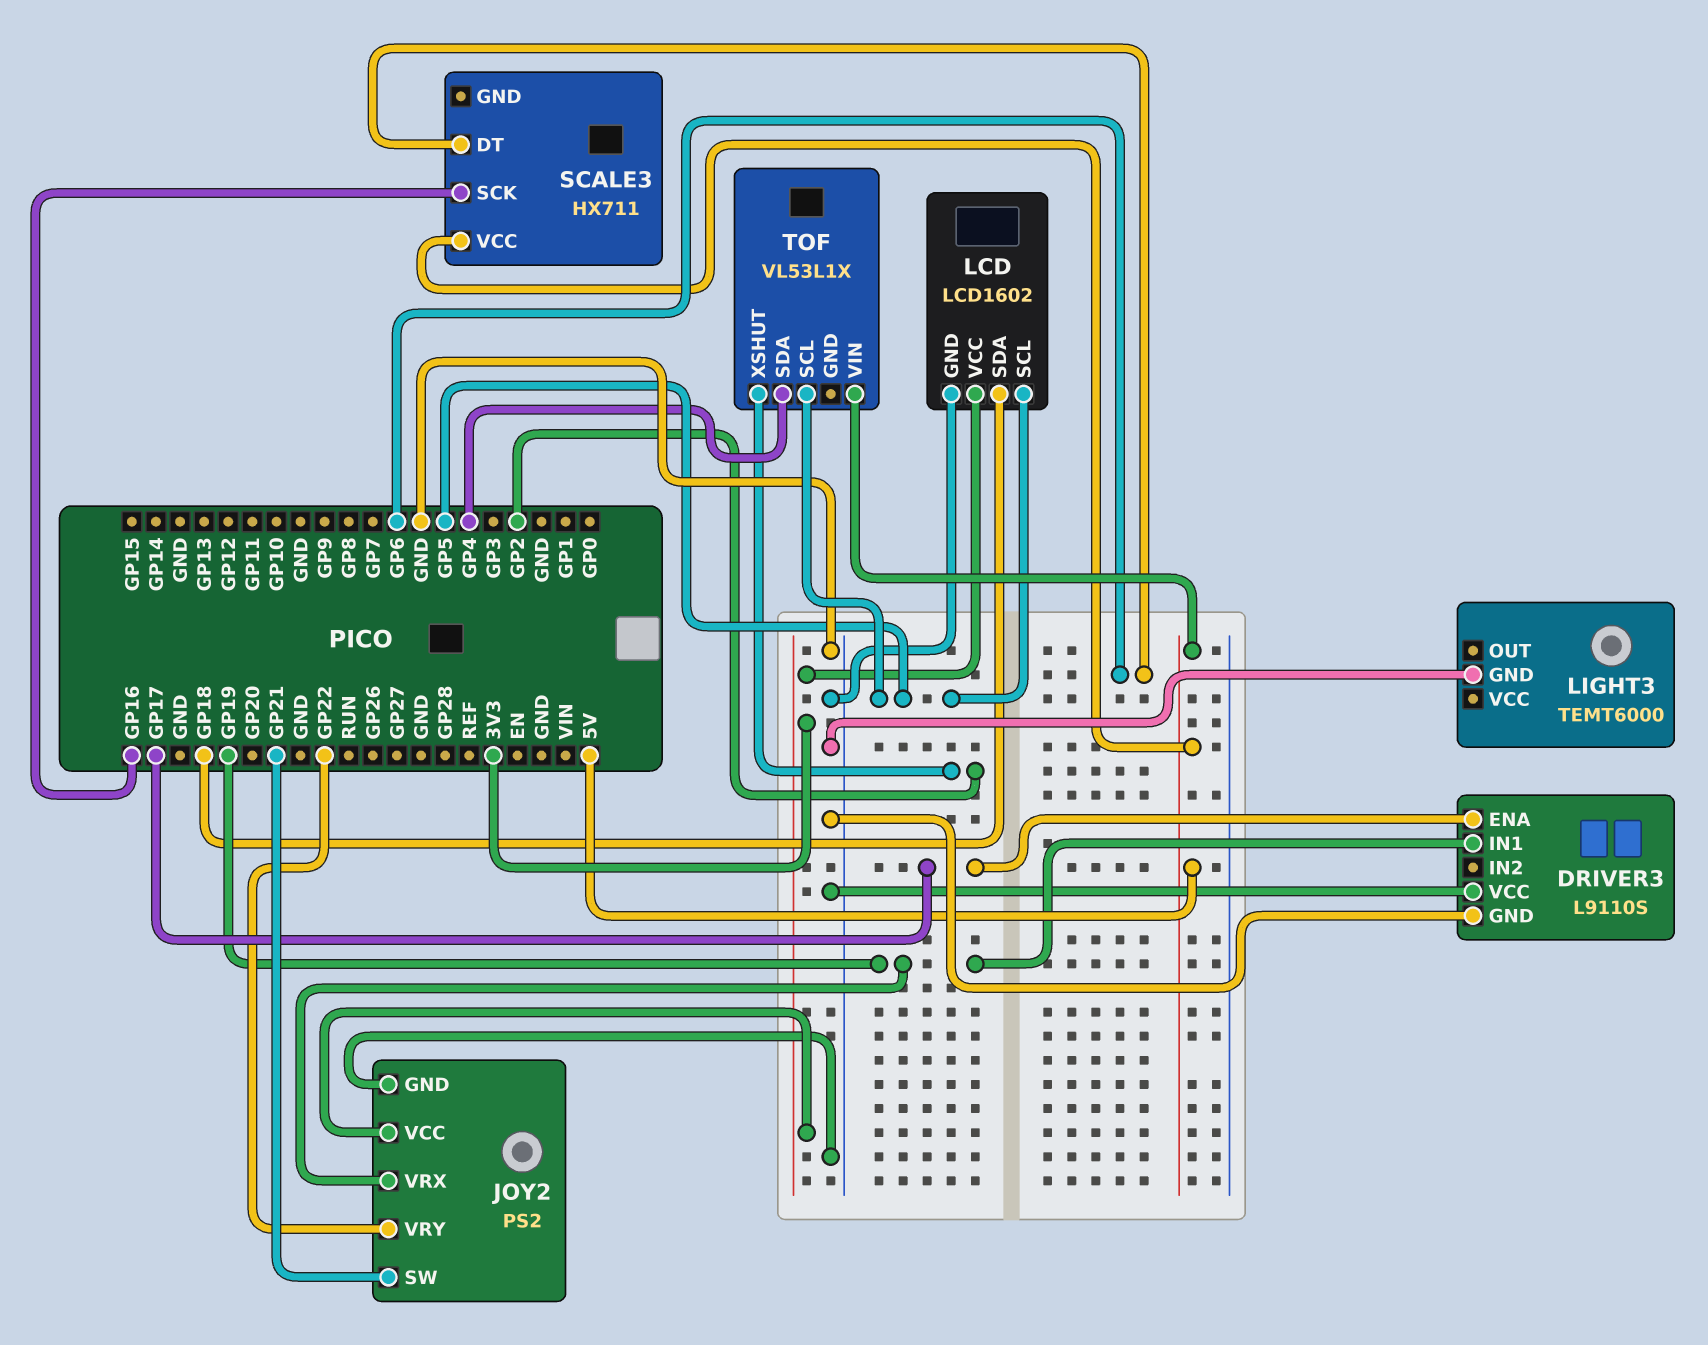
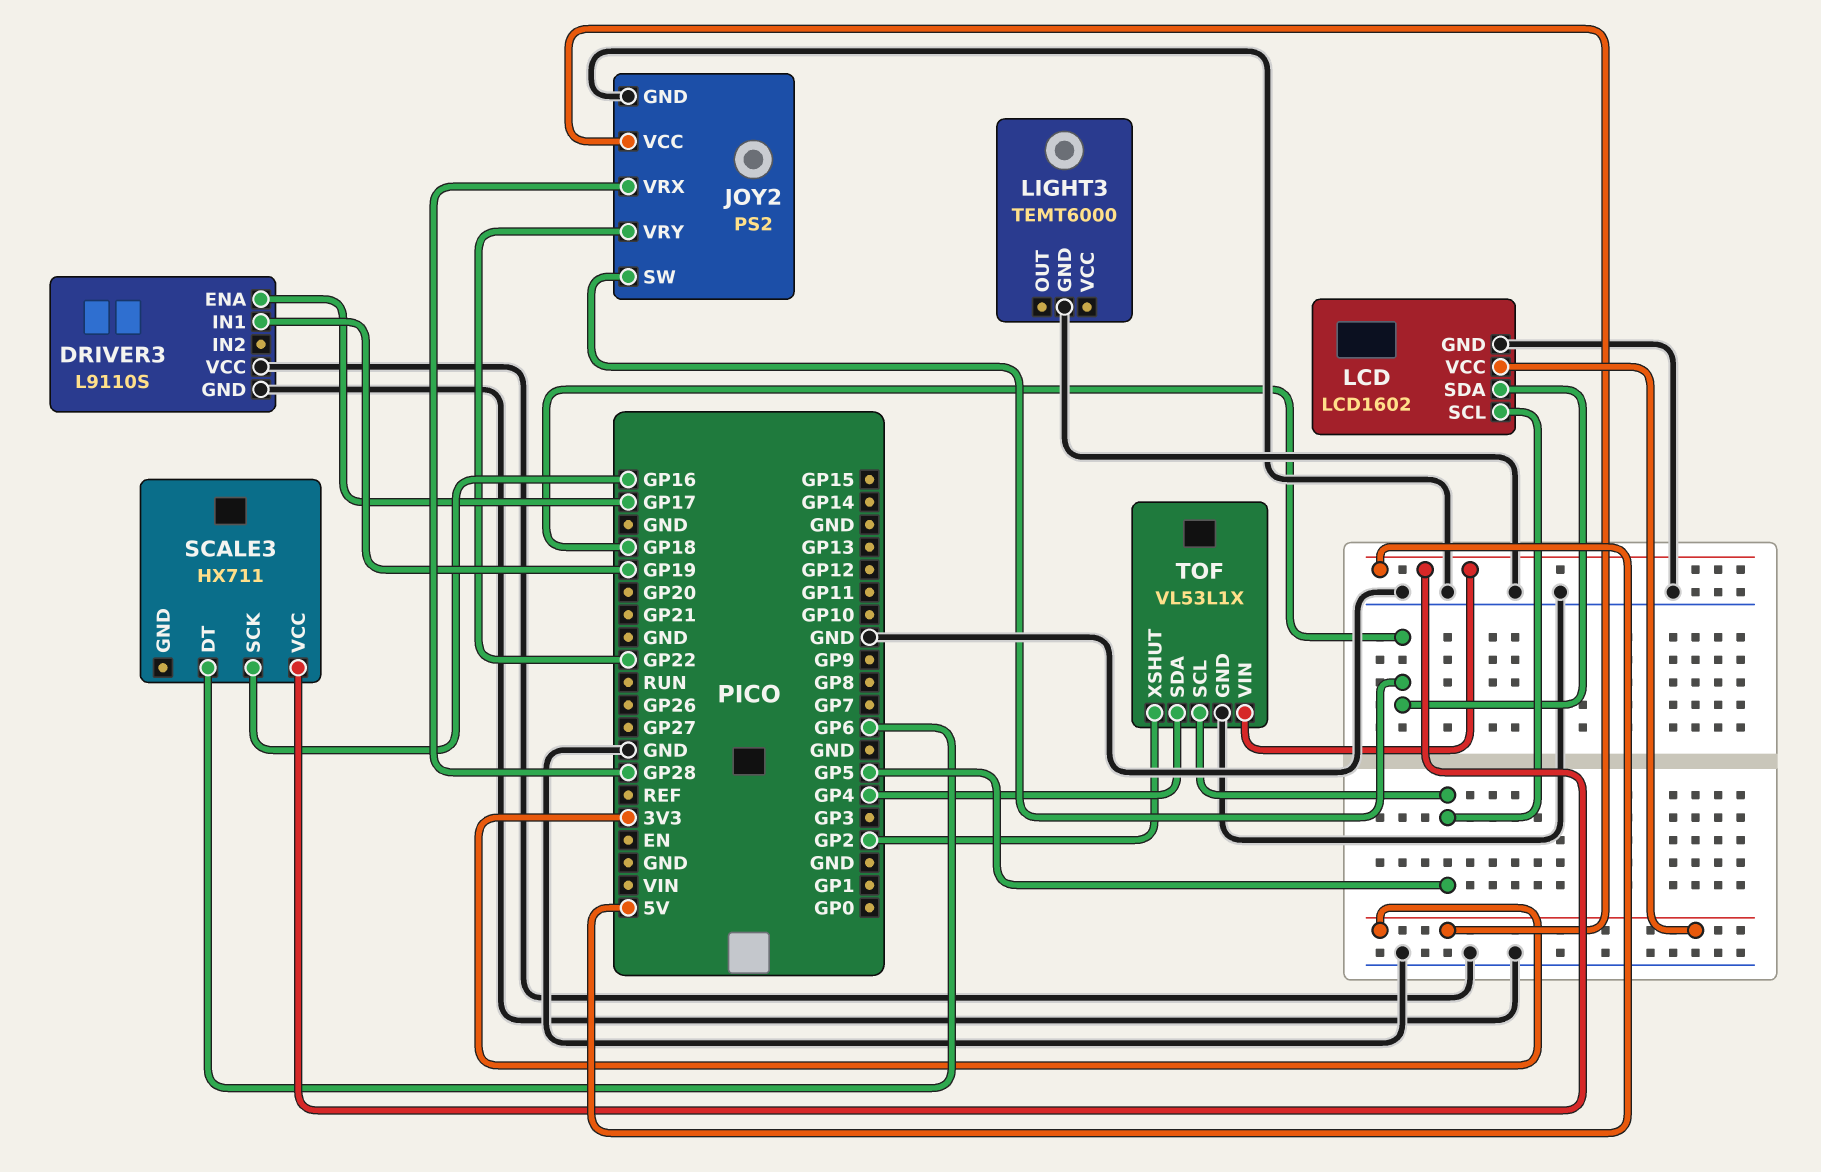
JOY2 pin SW: GP21 -> GP18
JOY2 pin VRX: GP19 -> GP28
TOF pin GND: none -> GND

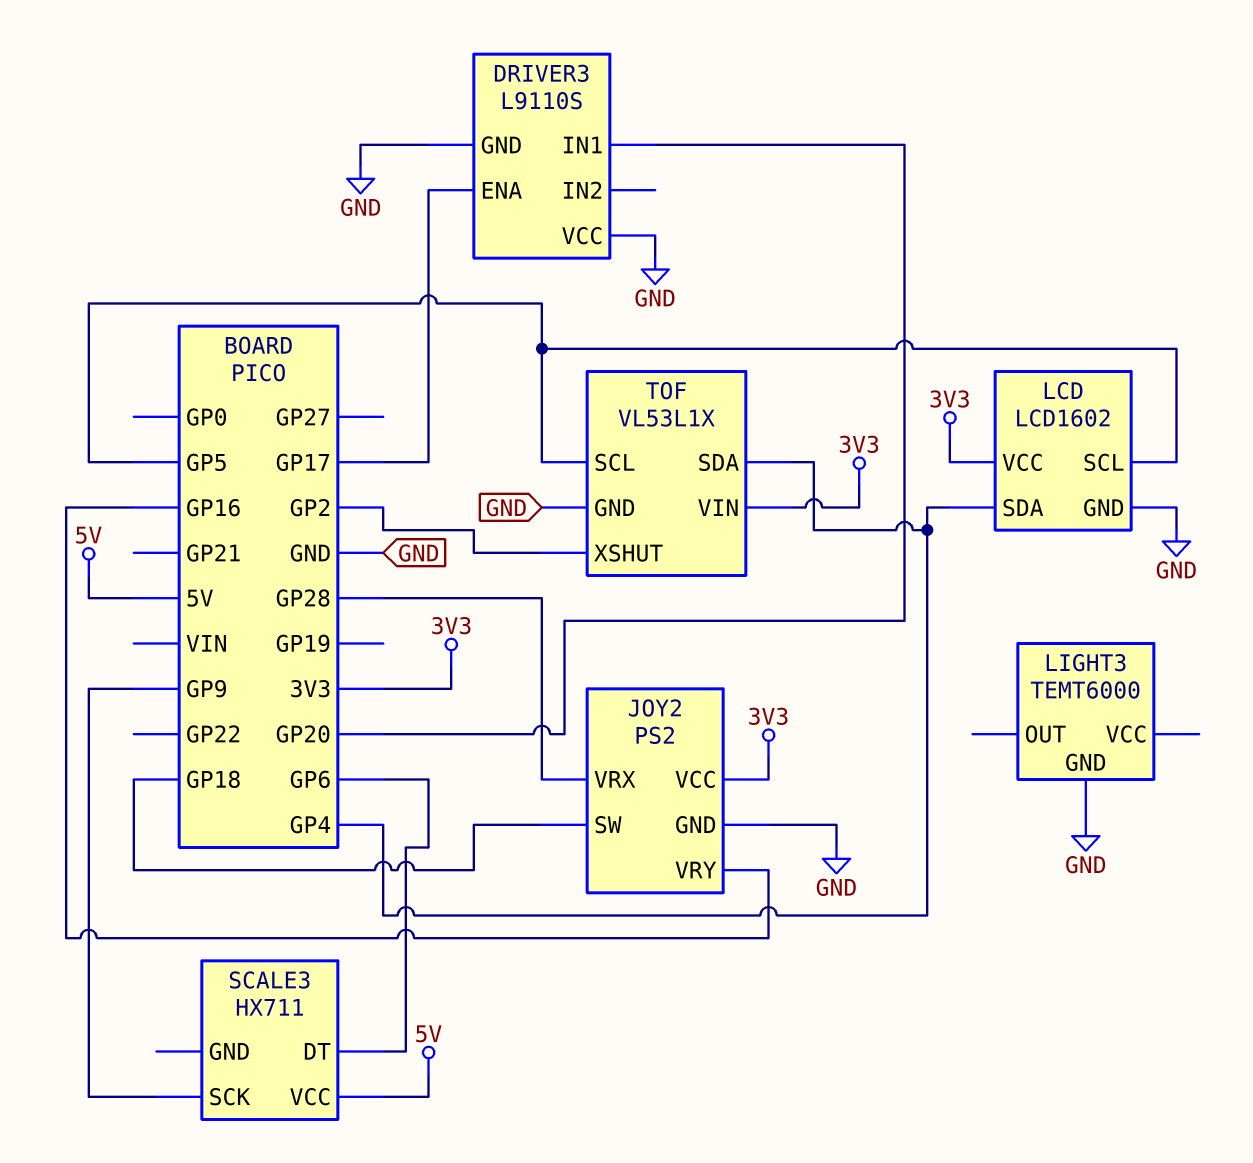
DRIVER3 pin IN1: GP19 -> GP20
JOY2 pin VRY: GP22 -> GP16
LCD pin SDA: GP18 -> GP4
SCALE3 pin SCK: GP16 -> GP9
TOF pin VIN: 5V -> 3V3

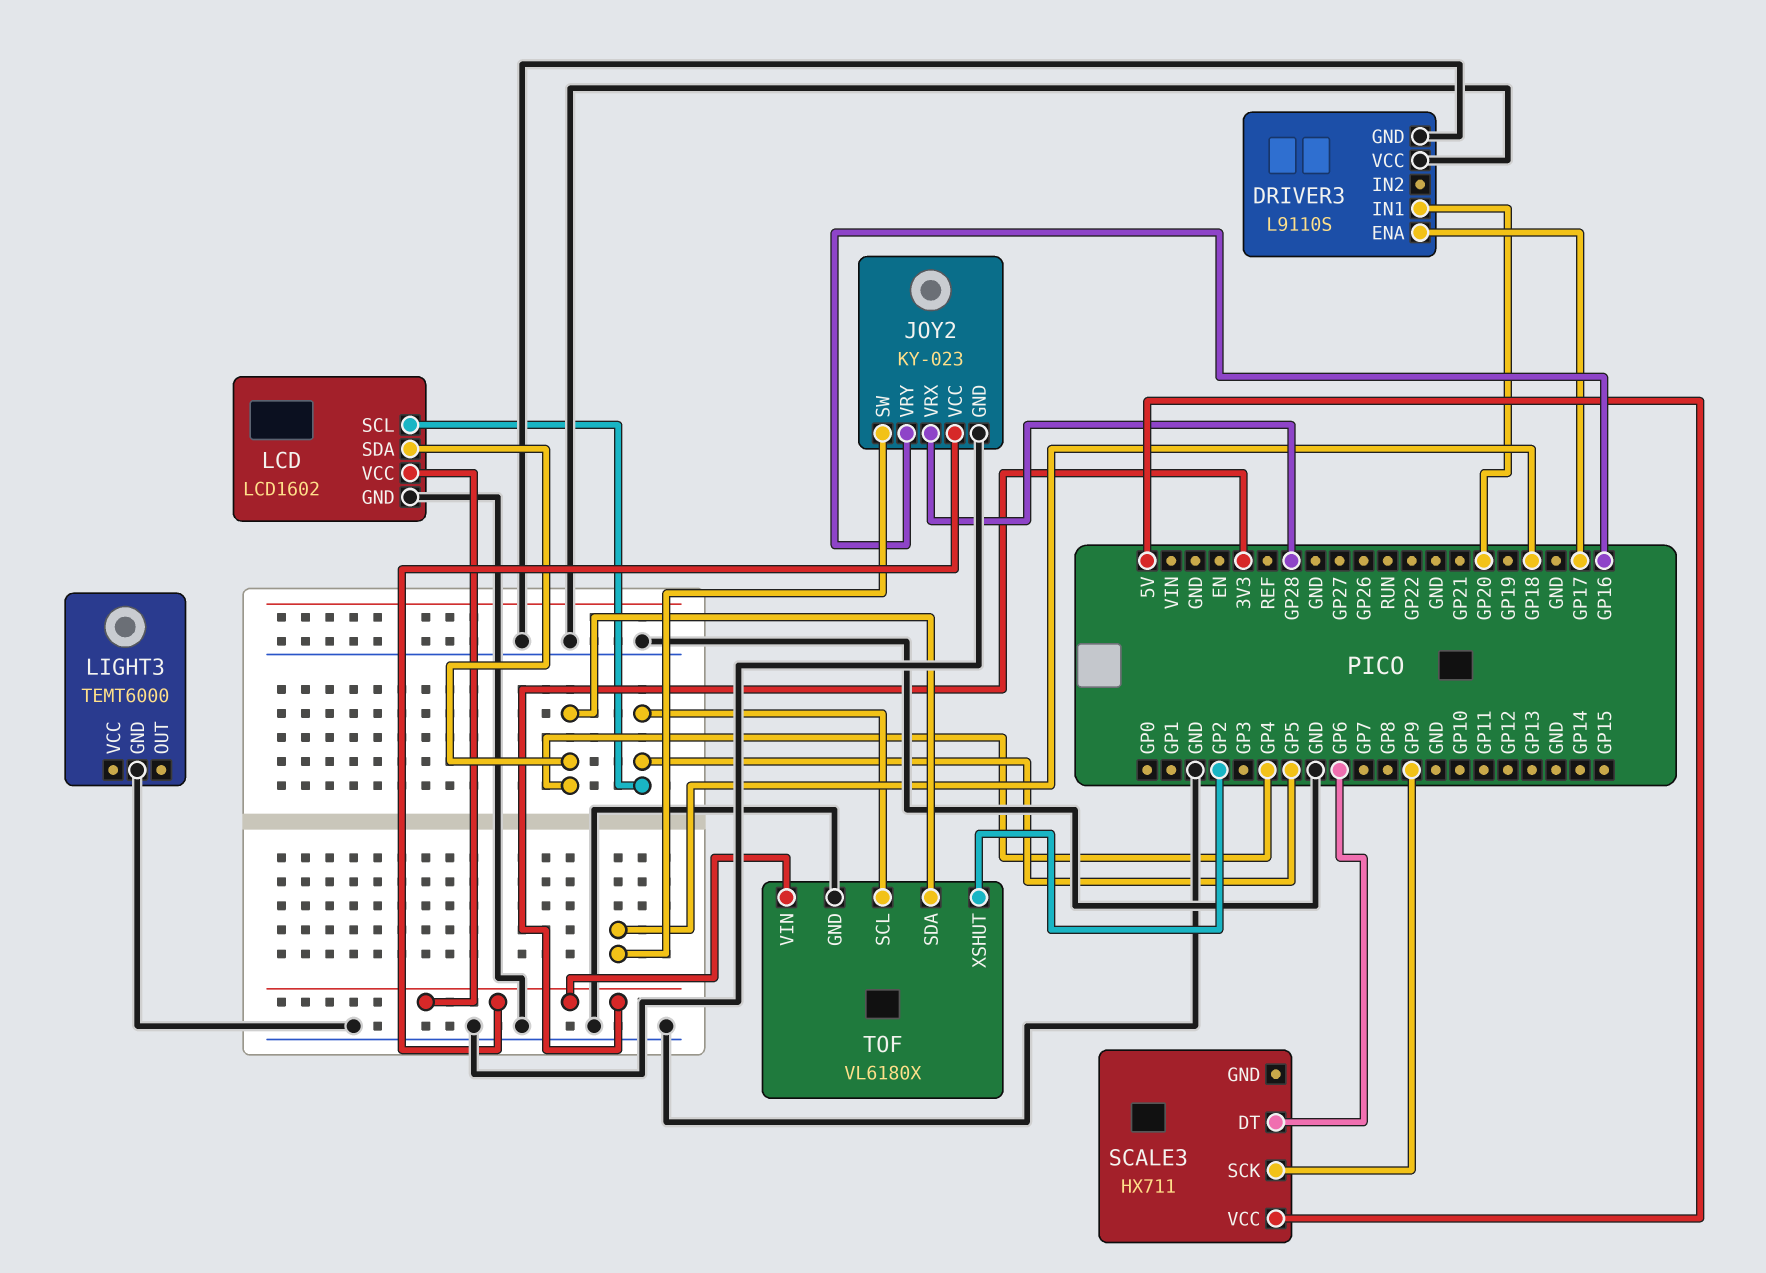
JOY2: PS2 -> KY-023
TOF: VL53L1X -> VL6180X

